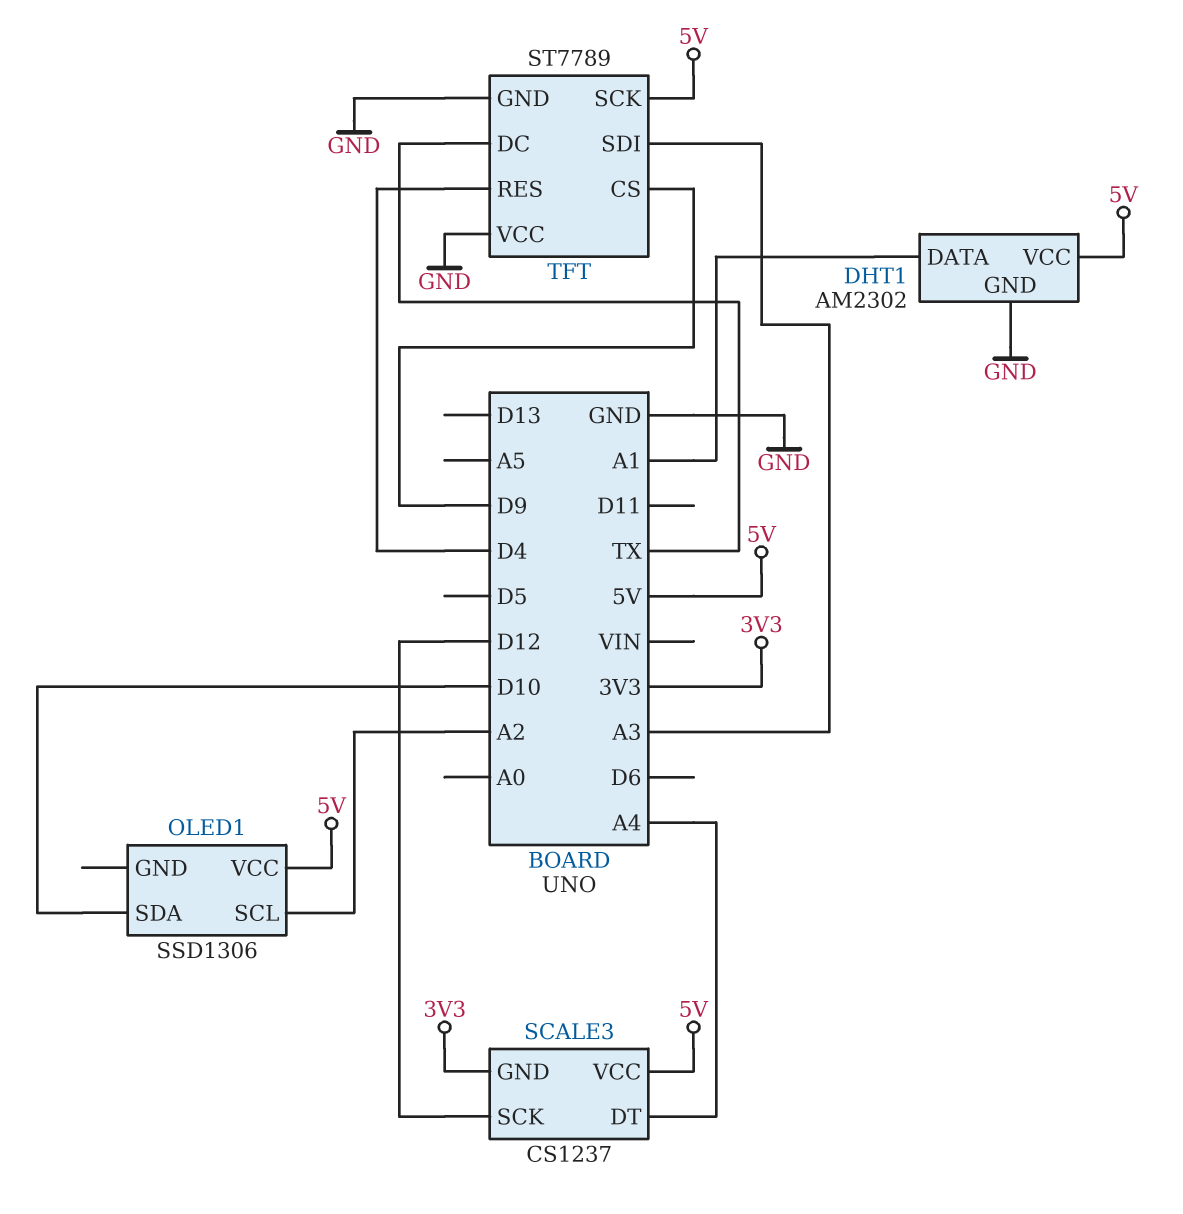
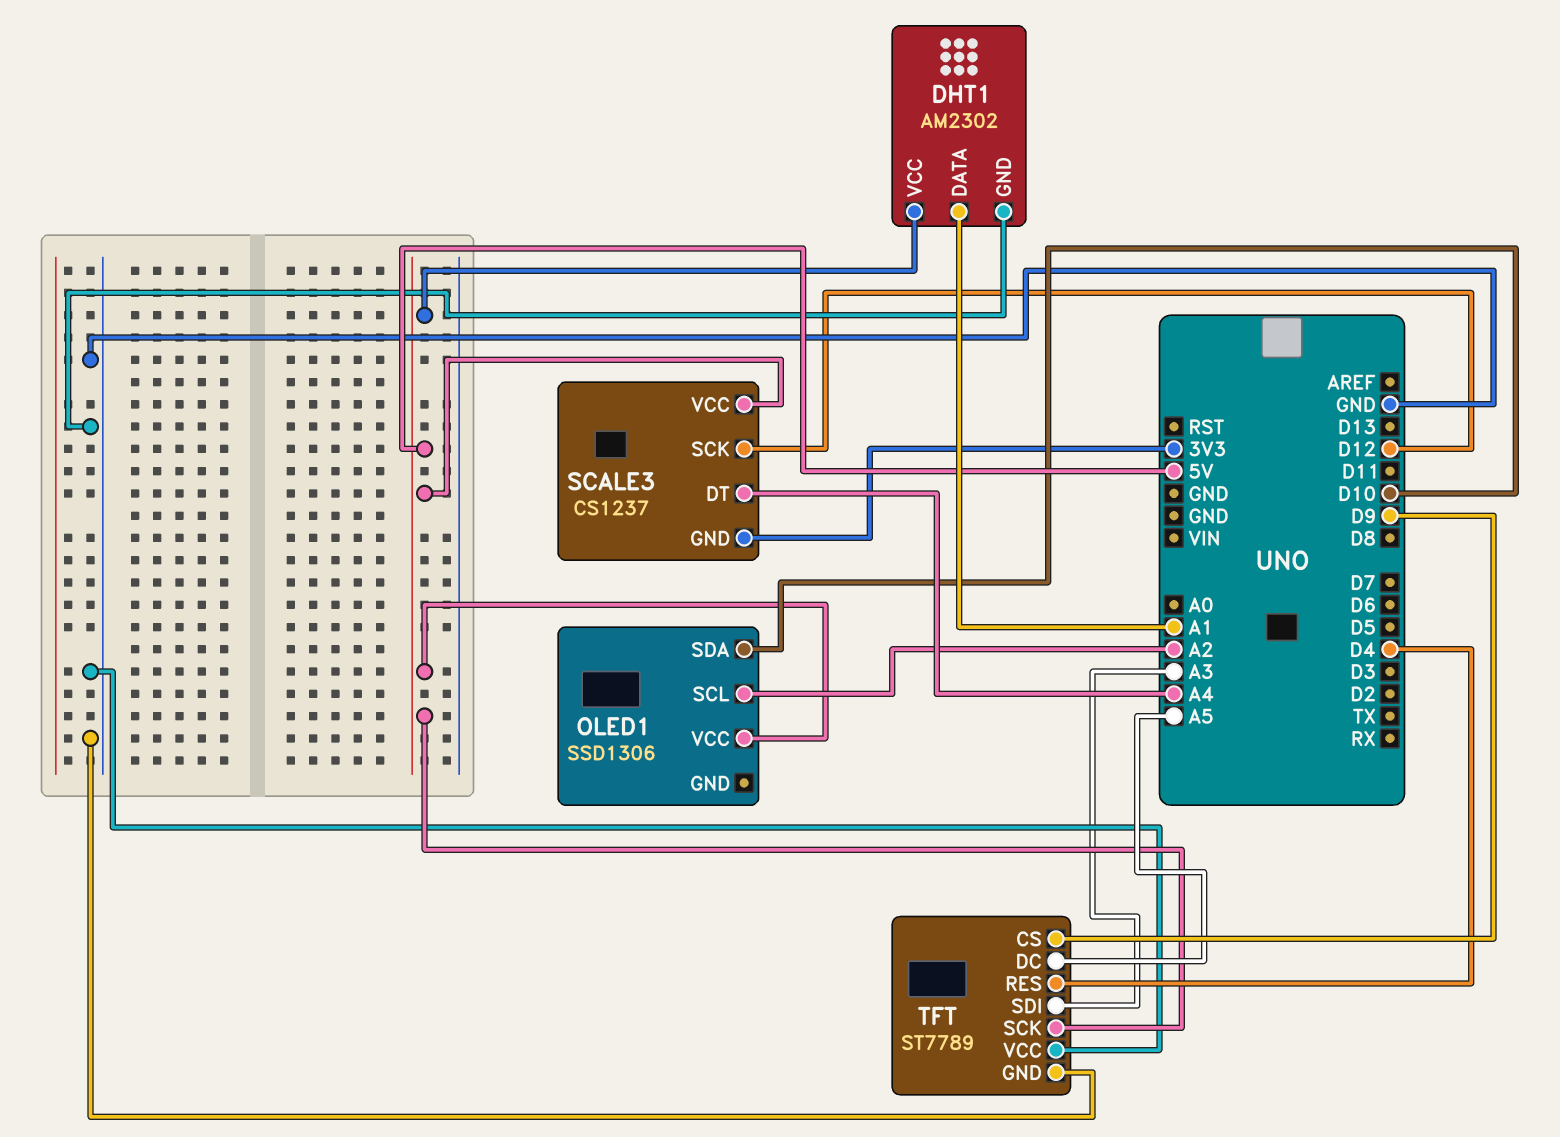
TFT pin DC: TX -> A5

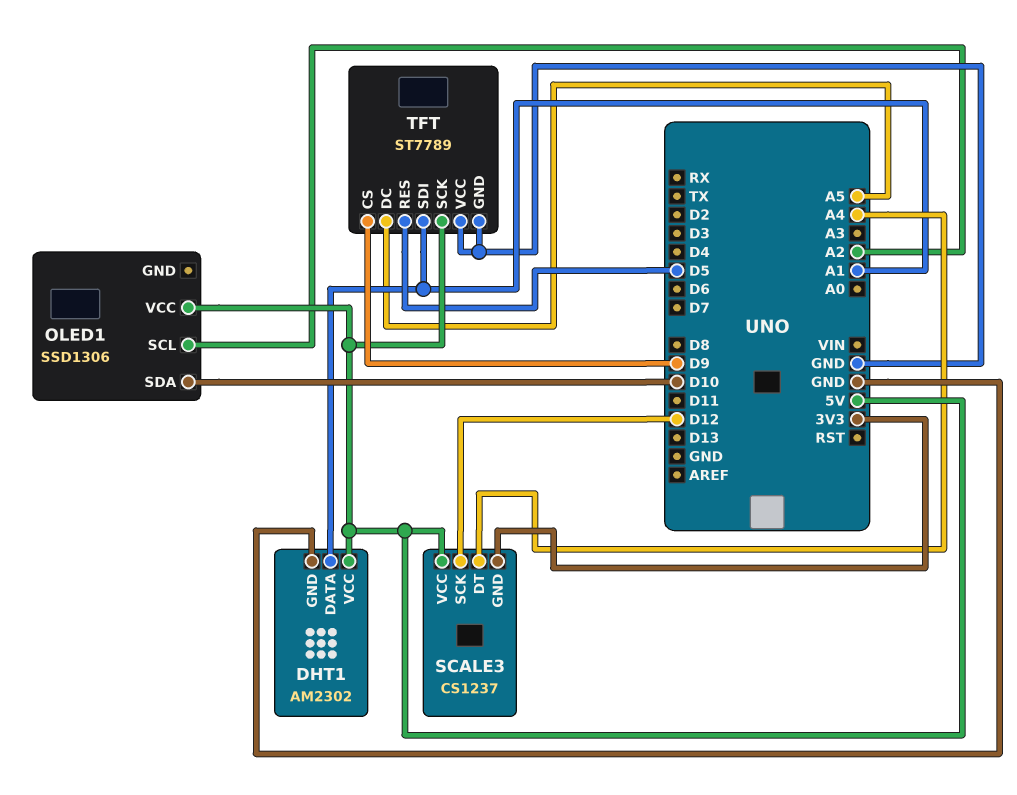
TFT pin RES: D4 -> D5
TFT pin SDI: A3 -> A1

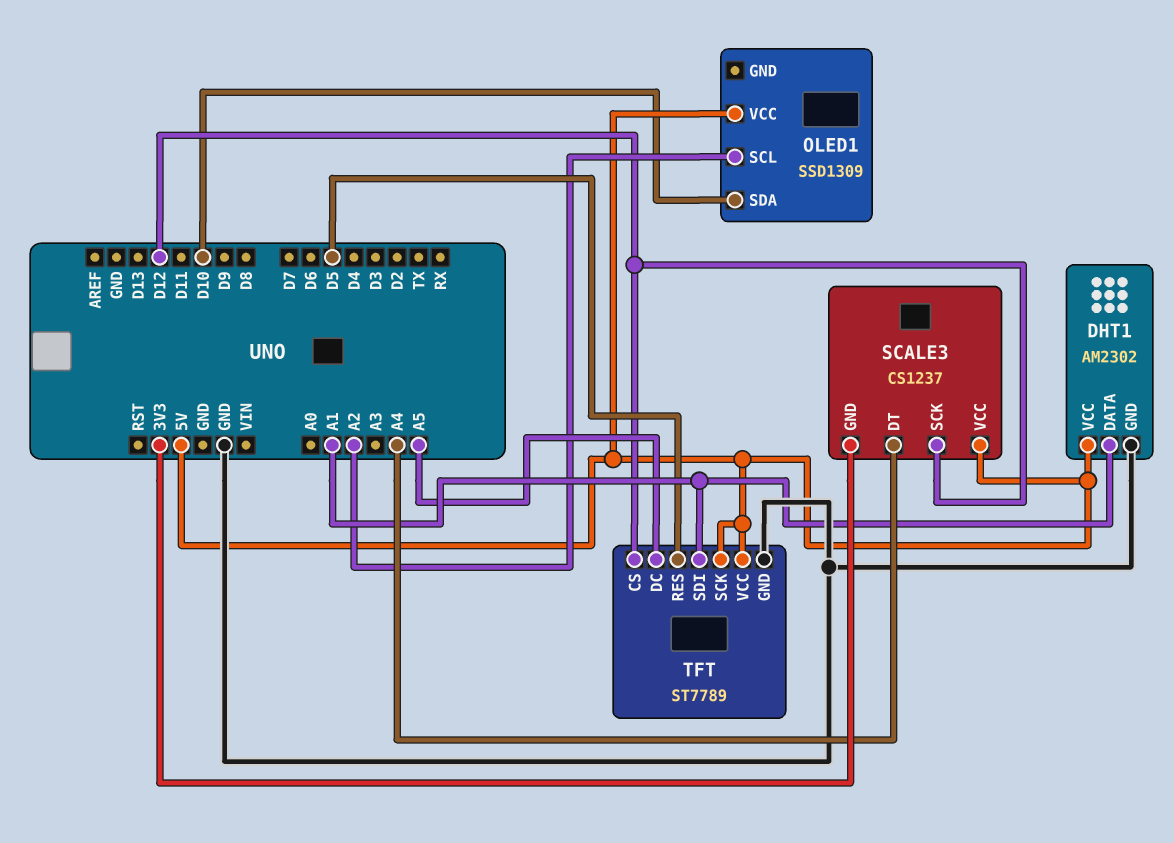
OLED1: SSD1306 -> SSD1309
TFT pin CS: D9 -> D12
TFT pin VCC: GND -> 5V

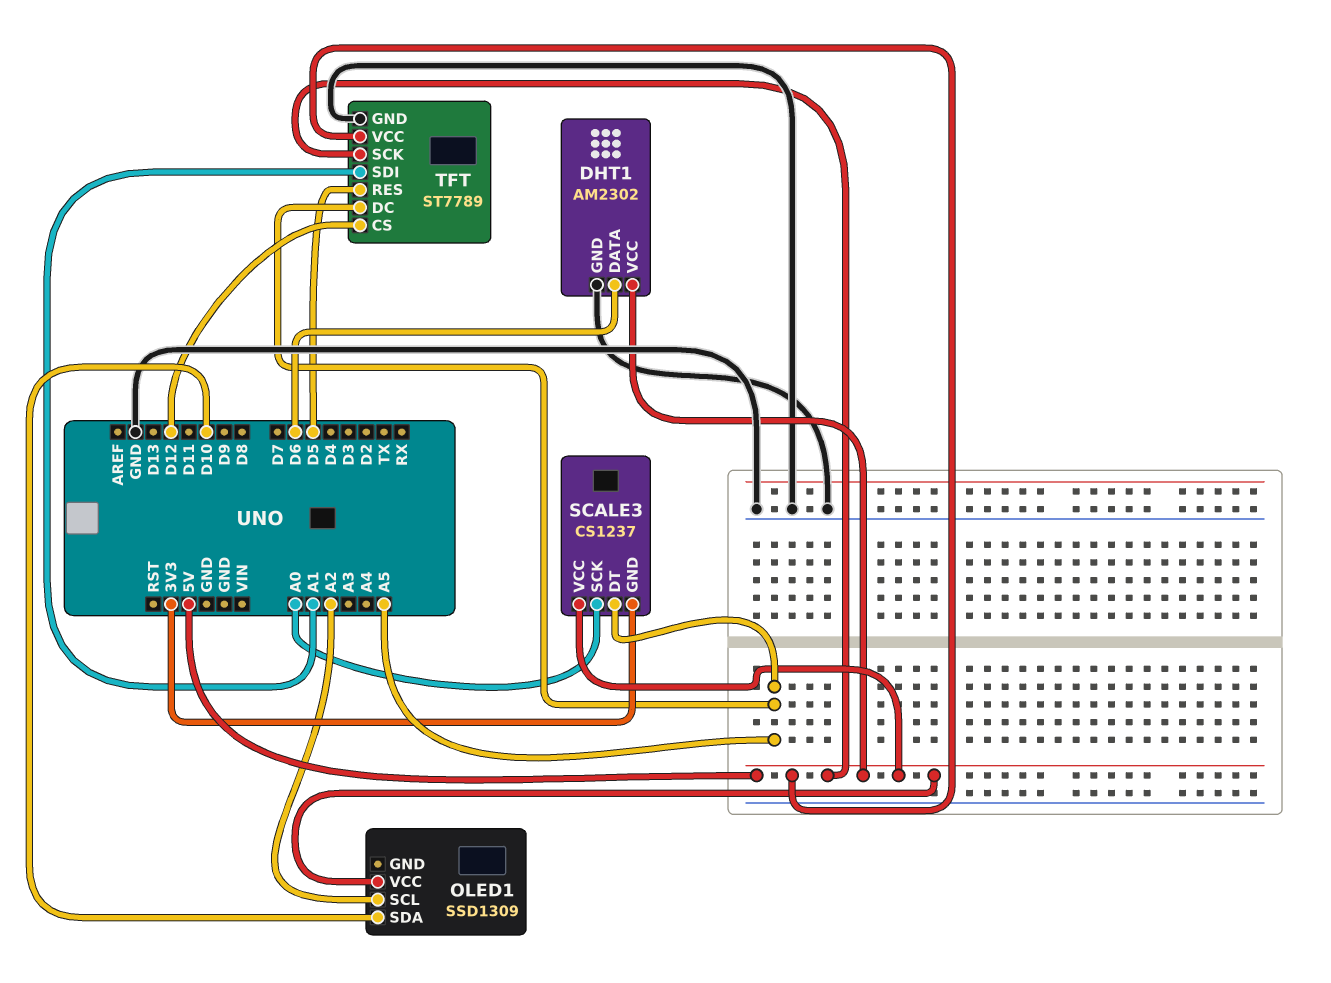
DHT1 pin DATA: A1 -> D6
SCALE3 pin DT: A4 -> A5
SCALE3 pin SCK: D12 -> A0

